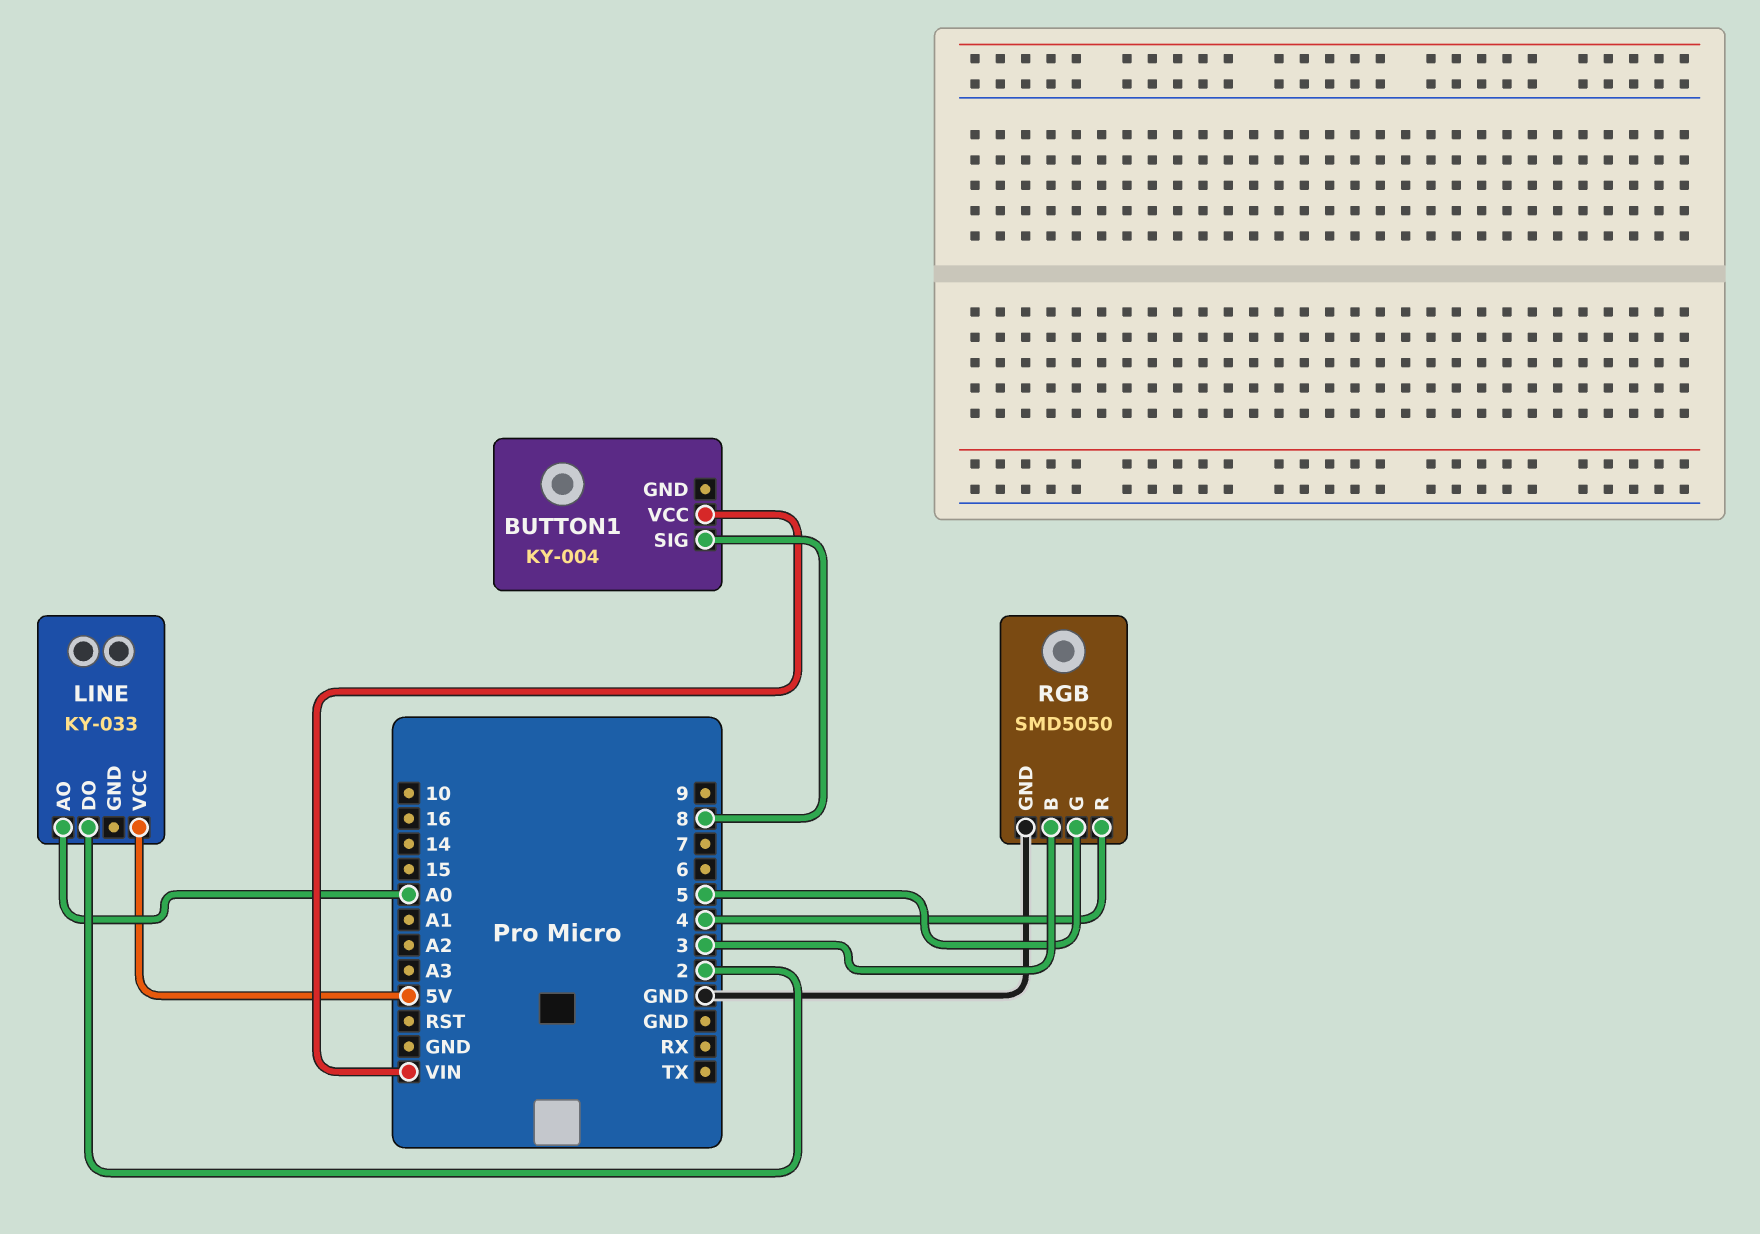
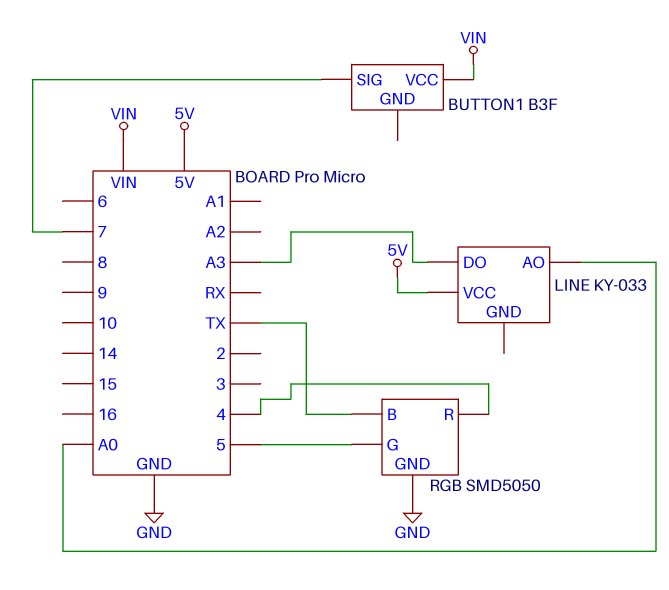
BUTTON1: KY-004 -> B3F
BUTTON1 pin SIG: 8 -> 7
LINE pin DO: 2 -> A3
RGB pin B: 3 -> TX

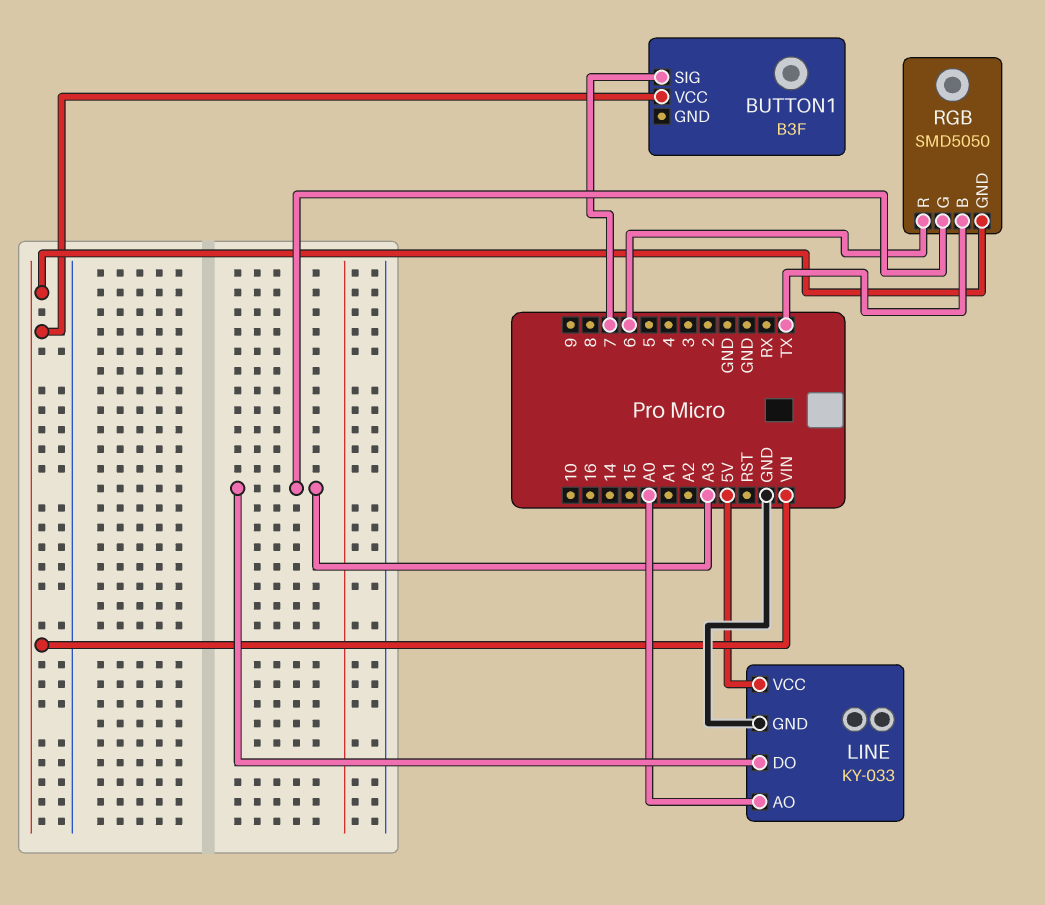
LINE pin GND: none -> GND
RGB pin G: 5 -> A3
RGB pin GND: GND -> VIN
RGB pin R: 4 -> 6

